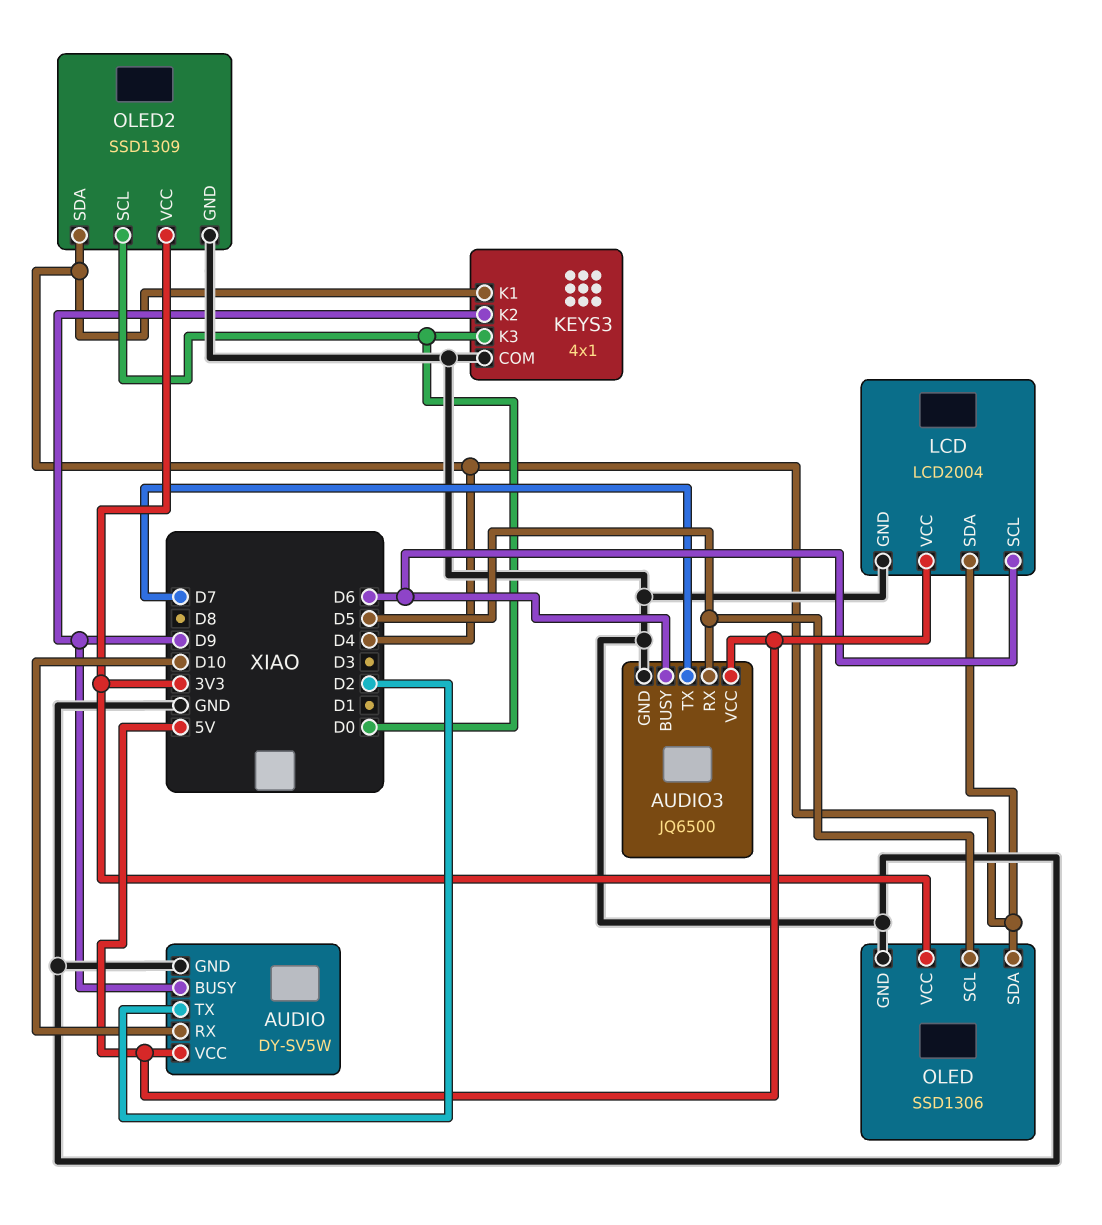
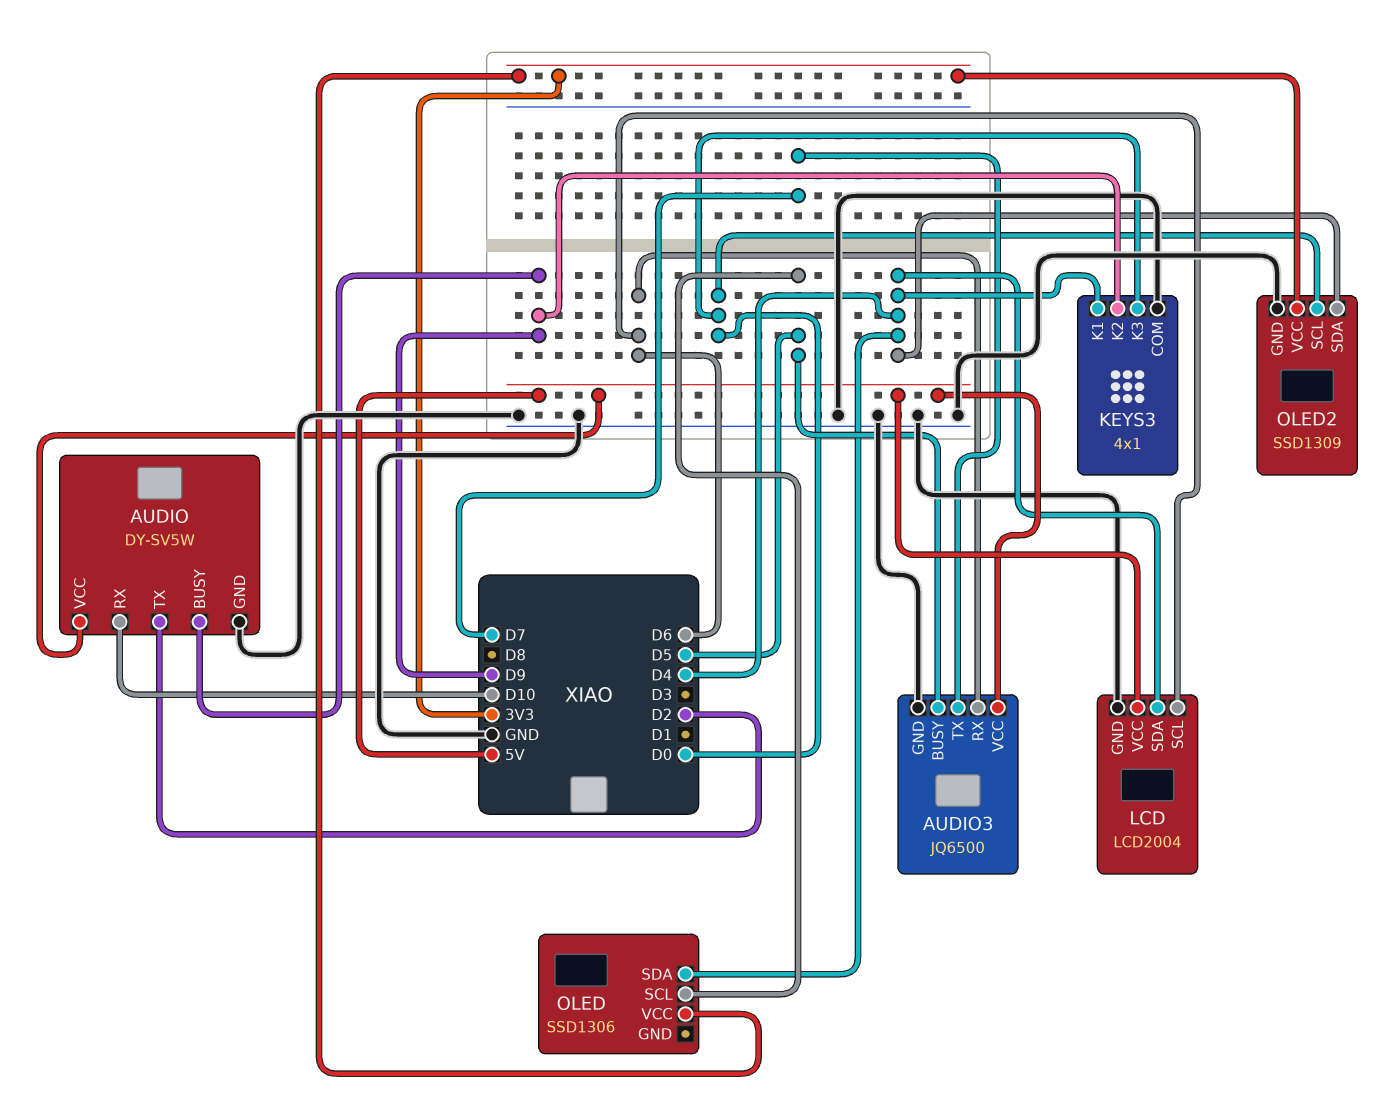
AUDIO3 pin BUSY: D6 -> D5
AUDIO3 pin RX: D5 -> D6
OLED pin GND: GND -> none

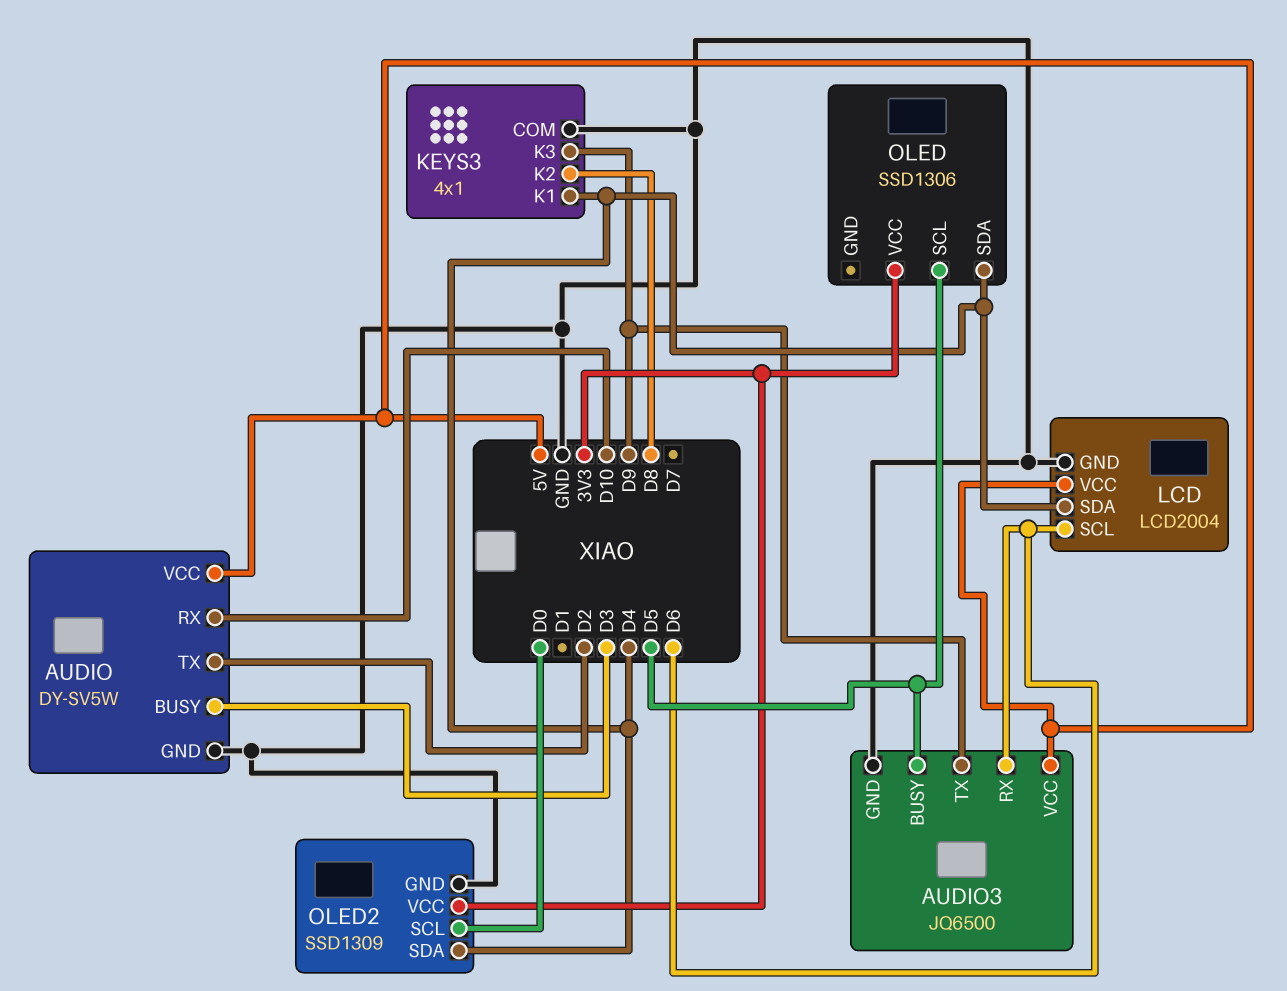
AUDIO pin BUSY: D9 -> D3
AUDIO3 pin TX: D7 -> D9
KEYS3 pin K2: D9 -> D8
KEYS3 pin K3: D0 -> D9

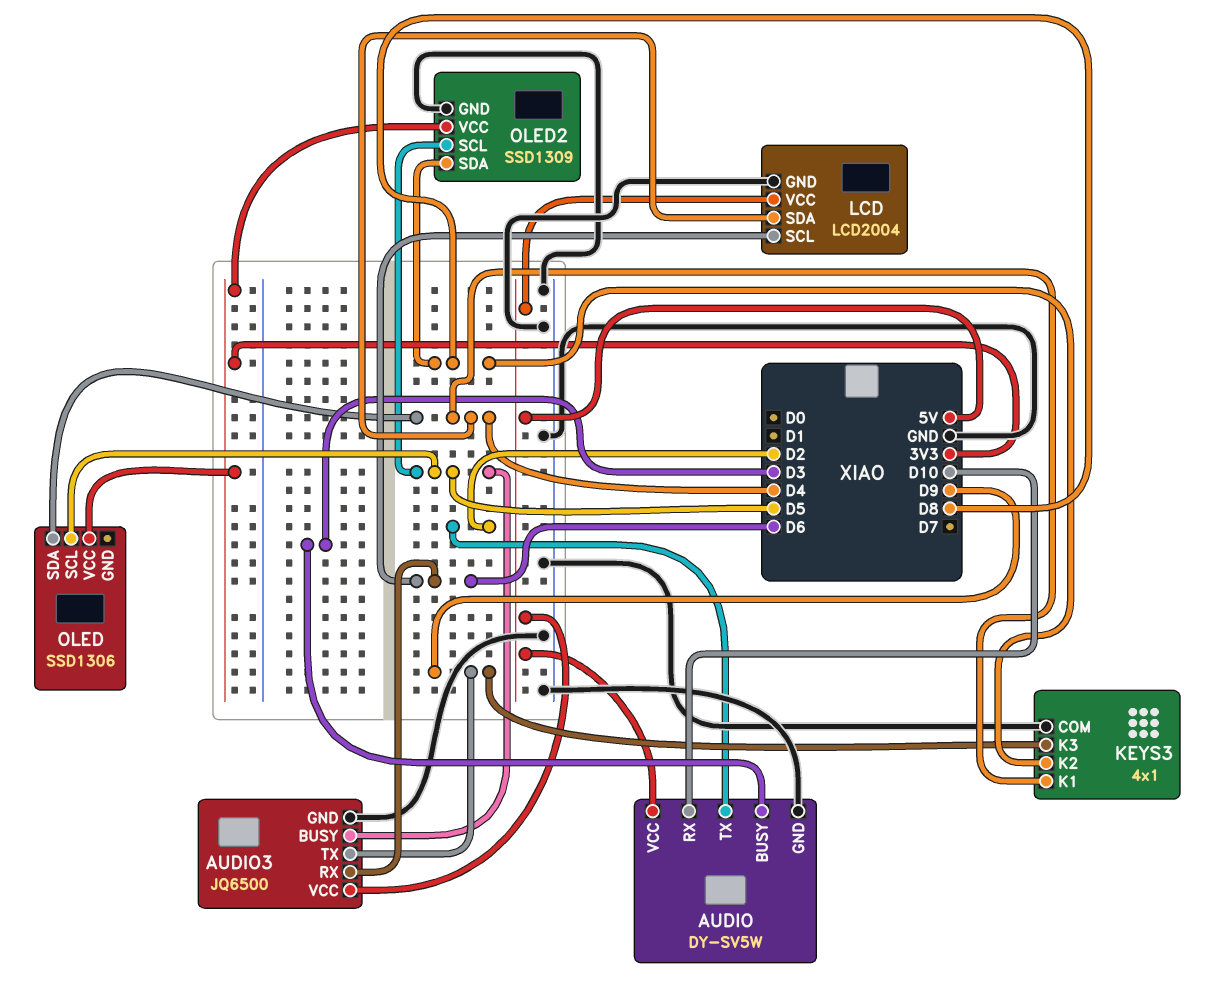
OLED2 pin SCL: D0 -> D5
OLED2 pin SDA: D4 -> D8

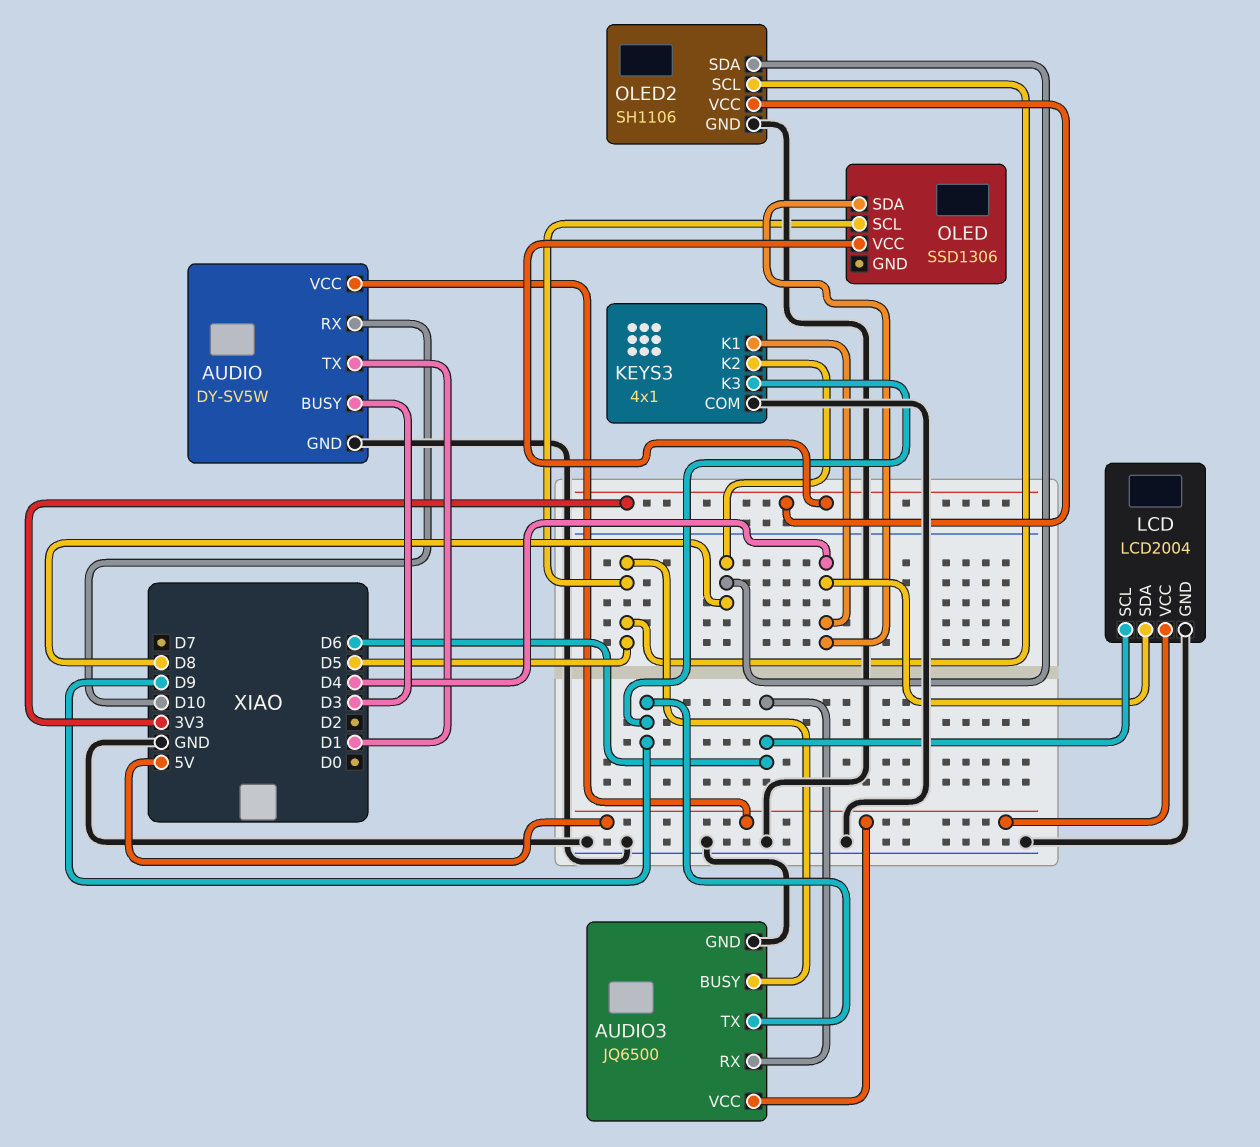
AUDIO pin TX: D2 -> D1
OLED2: SSD1309 -> SH1106

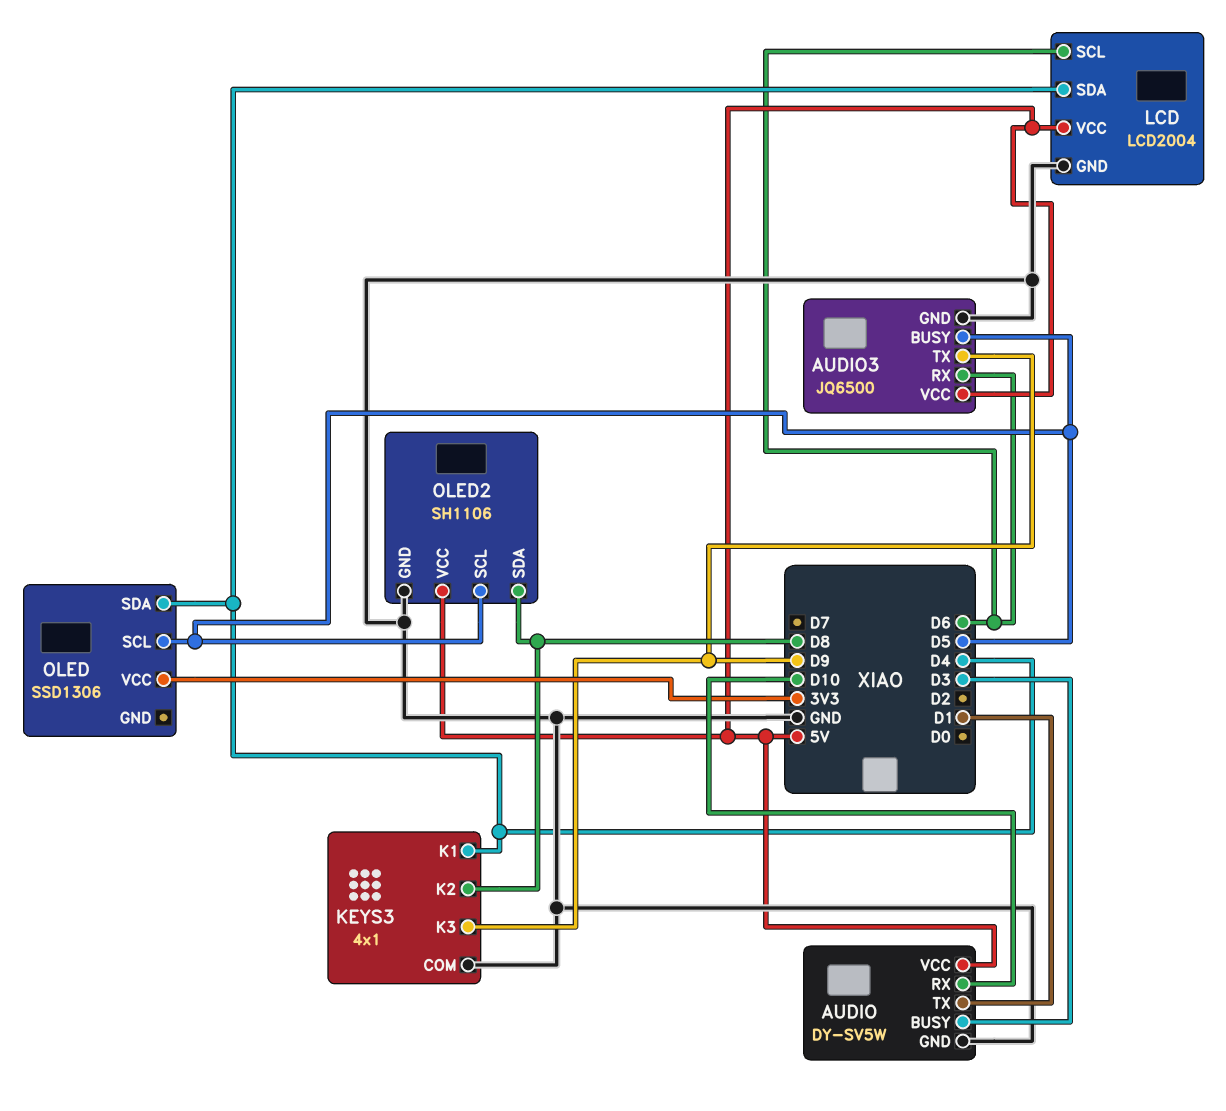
OLED2 pin VCC: 3V3 -> 5V

